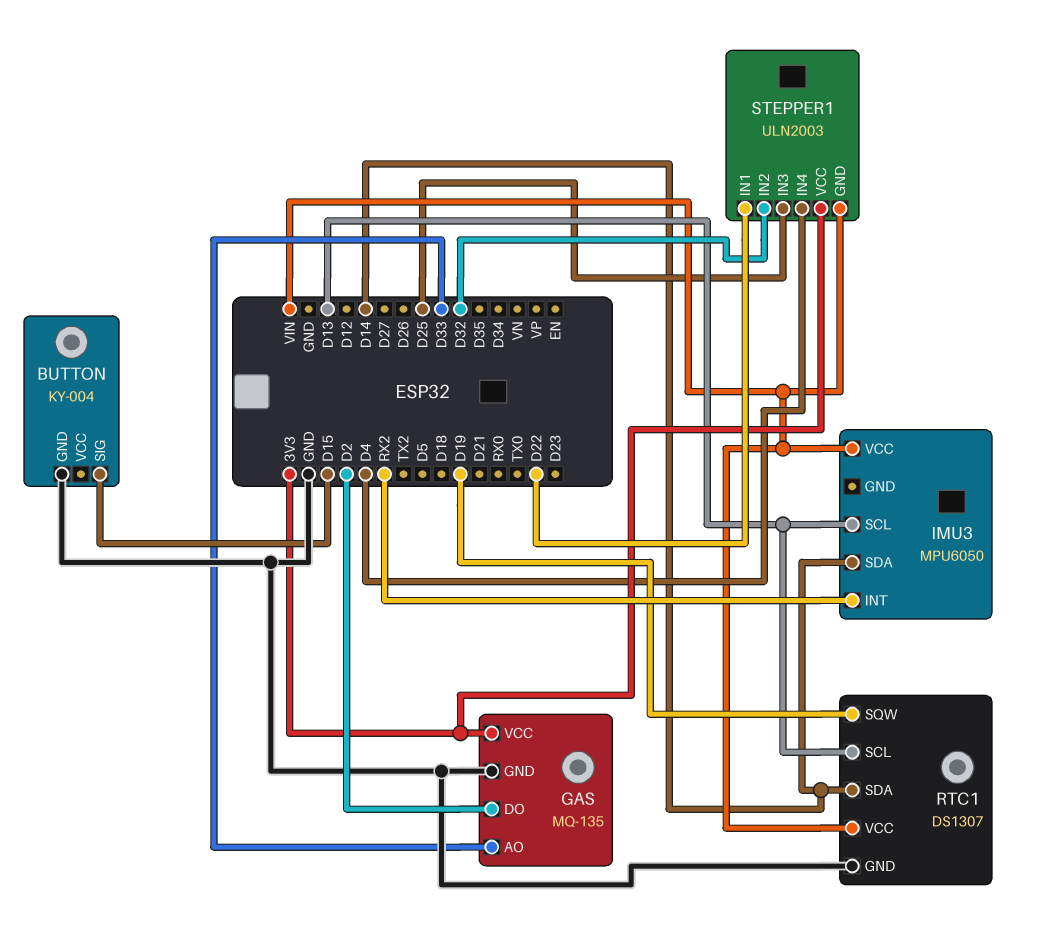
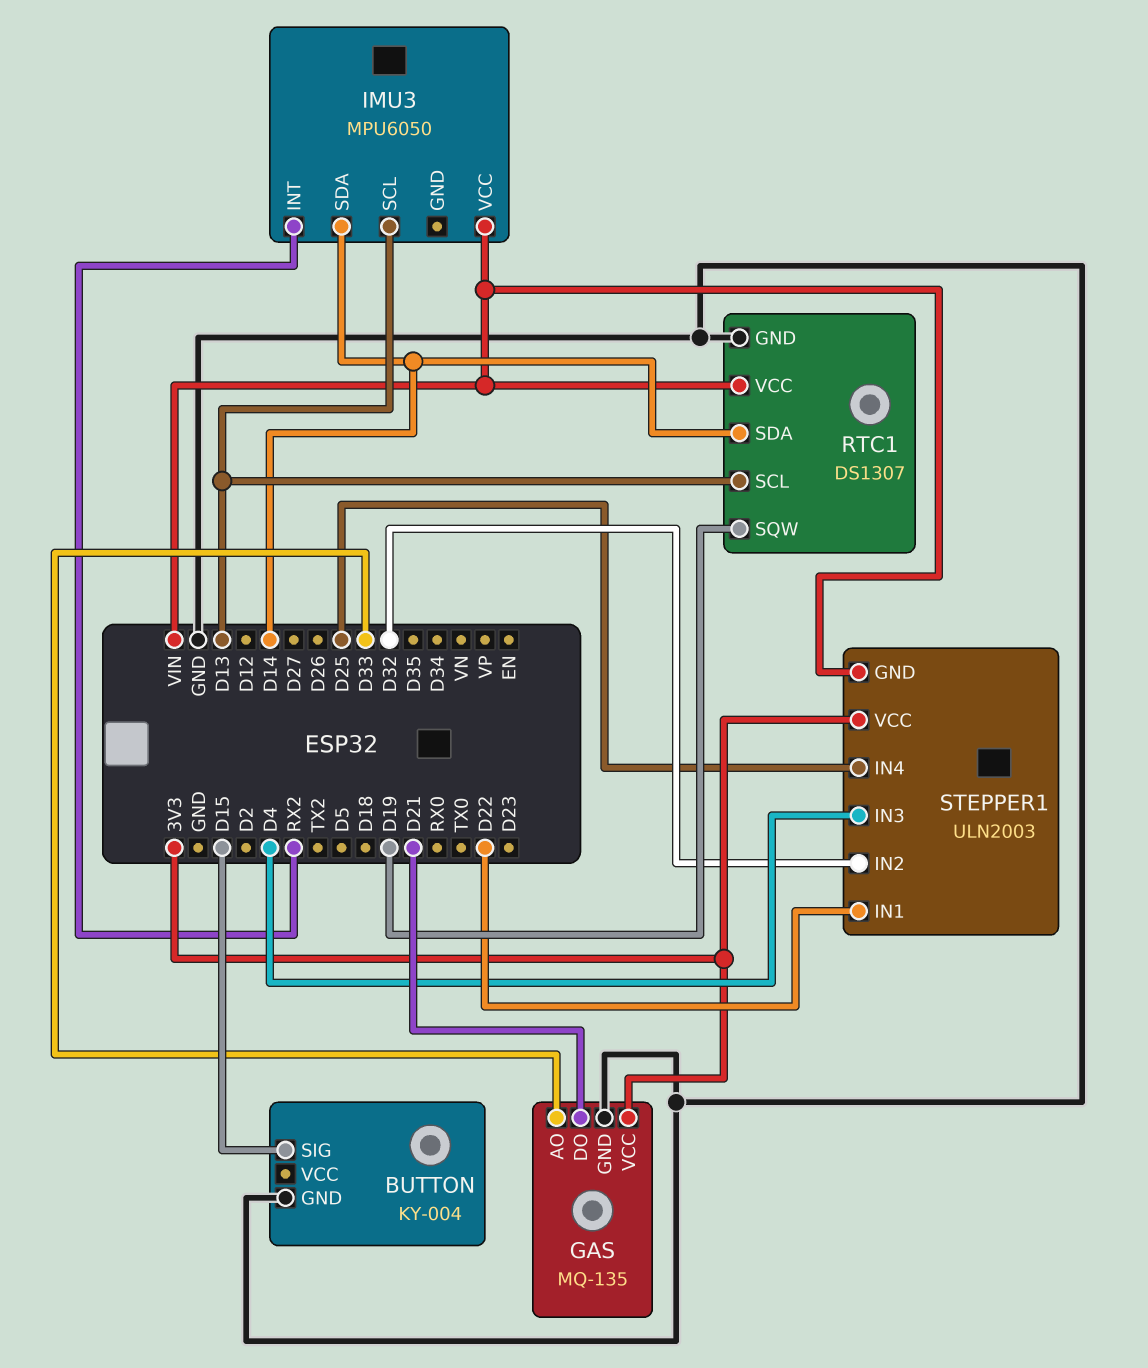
GAS pin DO: D2 -> D21
STEPPER1 pin IN3: D25 -> D4
STEPPER1 pin IN4: D4 -> D25

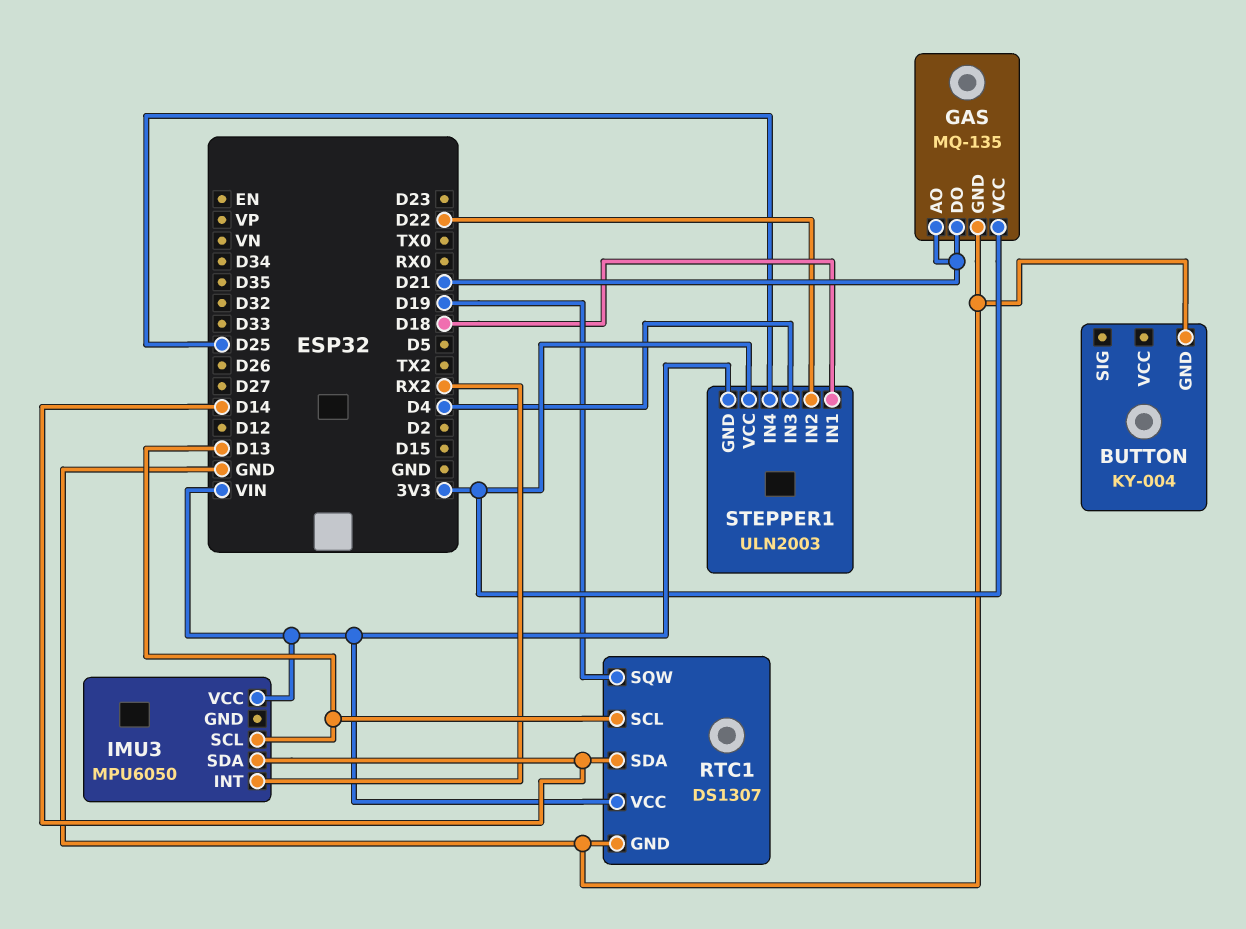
BUTTON pin SIG: D15 -> none
GAS pin AO: D33 -> D21
STEPPER1 pin IN1: D22 -> D18
STEPPER1 pin IN2: D32 -> D22

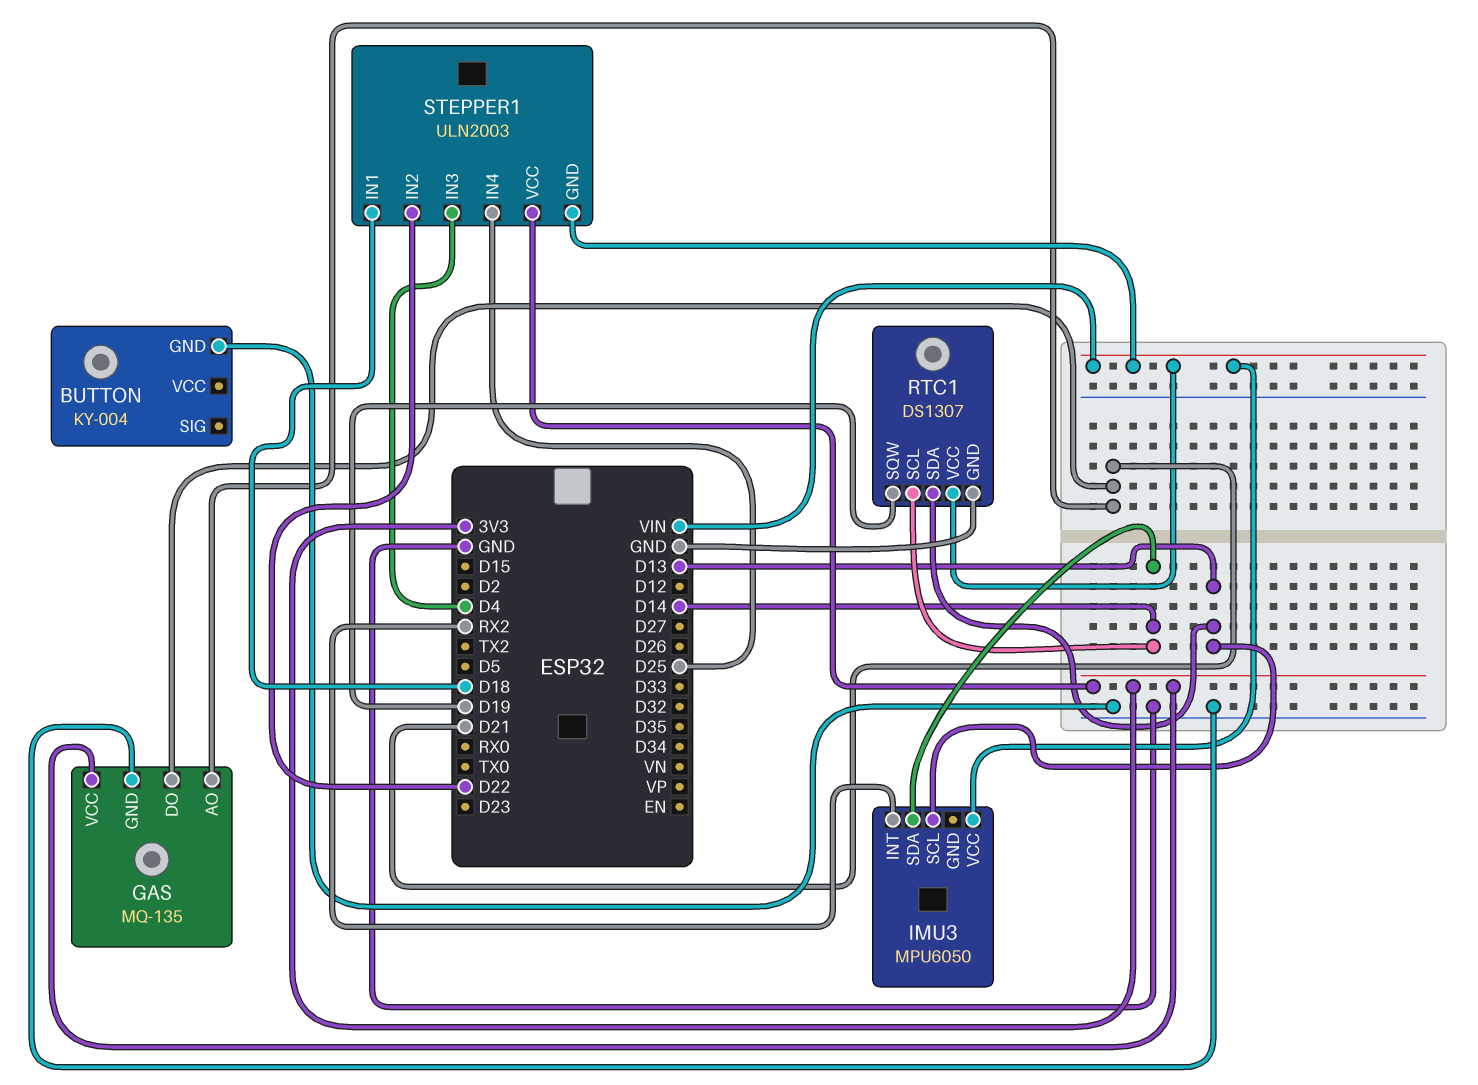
RTC1 pin SCL: D13 -> D14
RTC1 pin SDA: D14 -> D13

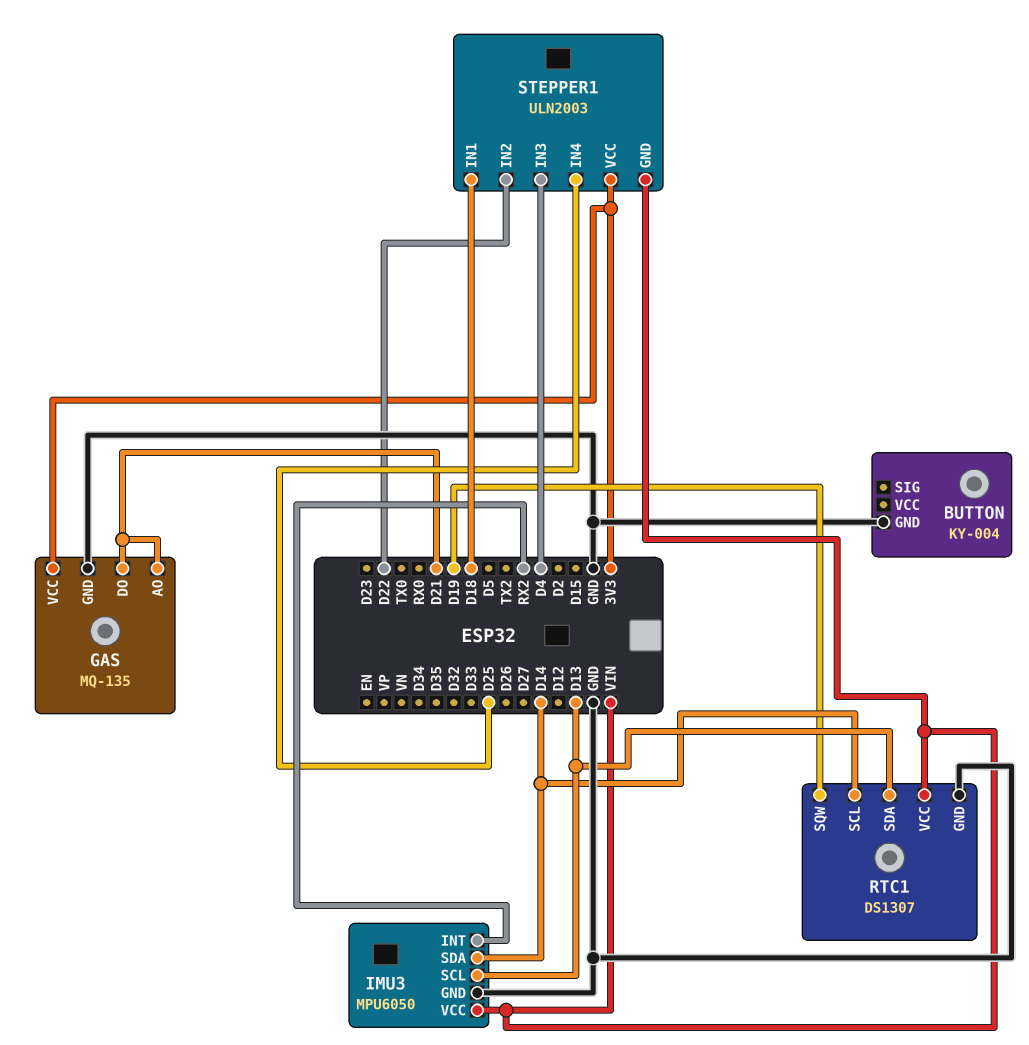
IMU3 pin GND: none -> GND

